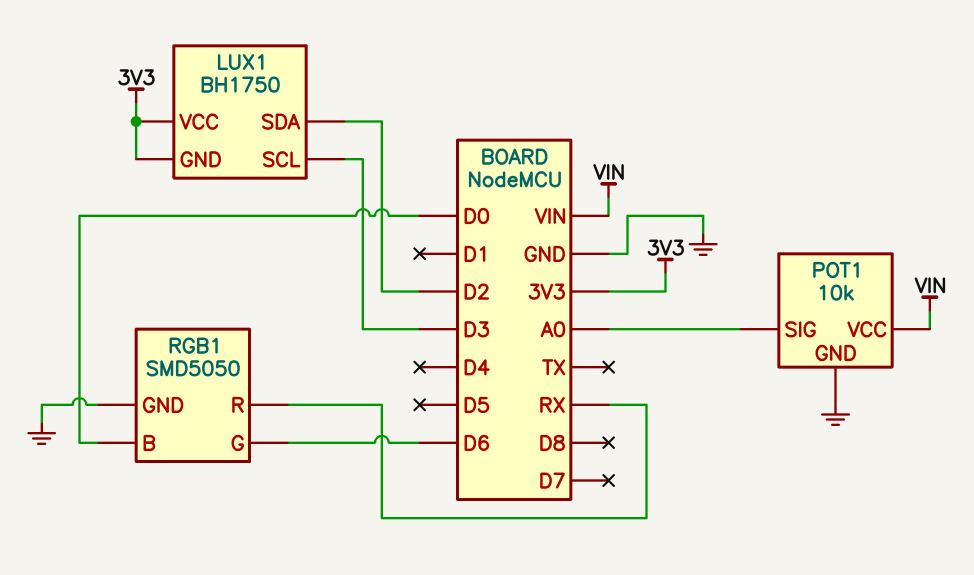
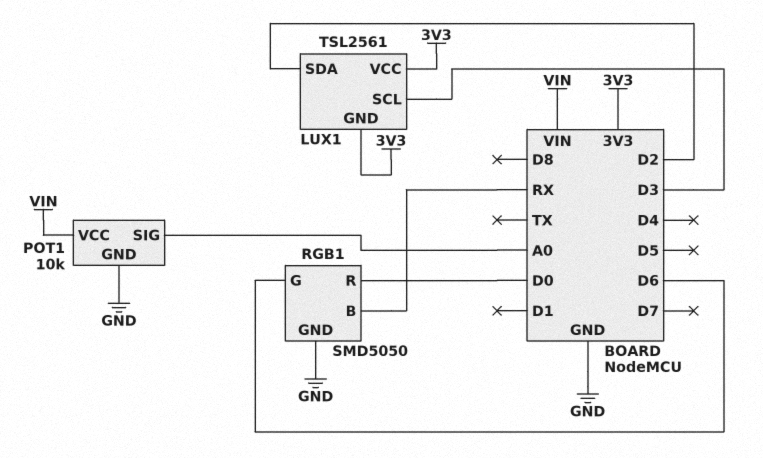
LUX1: BH1750 -> TSL2561
RGB1 pin B: D0 -> RX
RGB1 pin R: RX -> D0

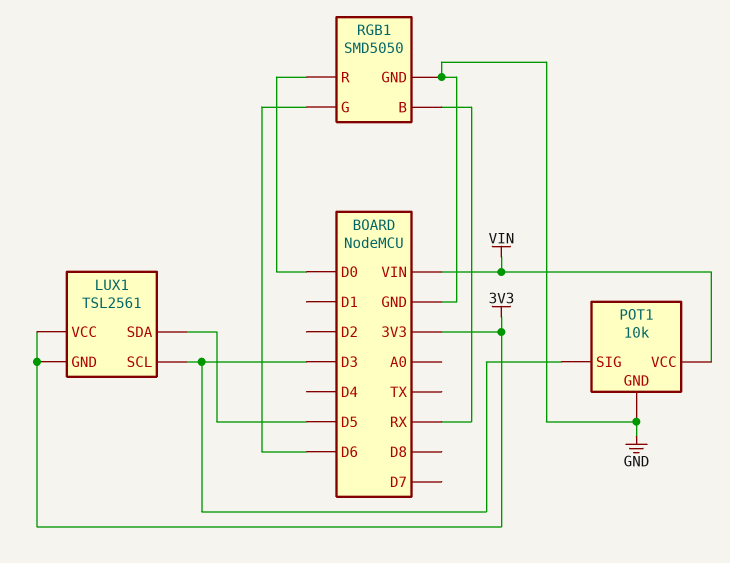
LUX1 pin SDA: D2 -> D5
POT1 pin SIG: A0 -> D3

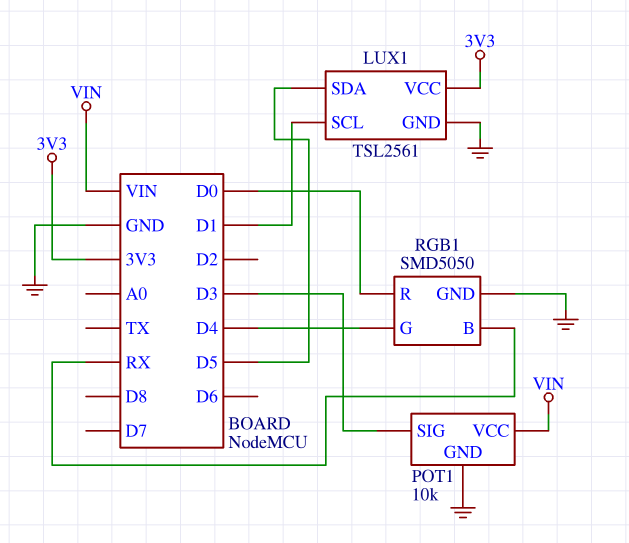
LUX1 pin GND: 3V3 -> GND
LUX1 pin SCL: D3 -> D1
RGB1 pin G: D6 -> D4

